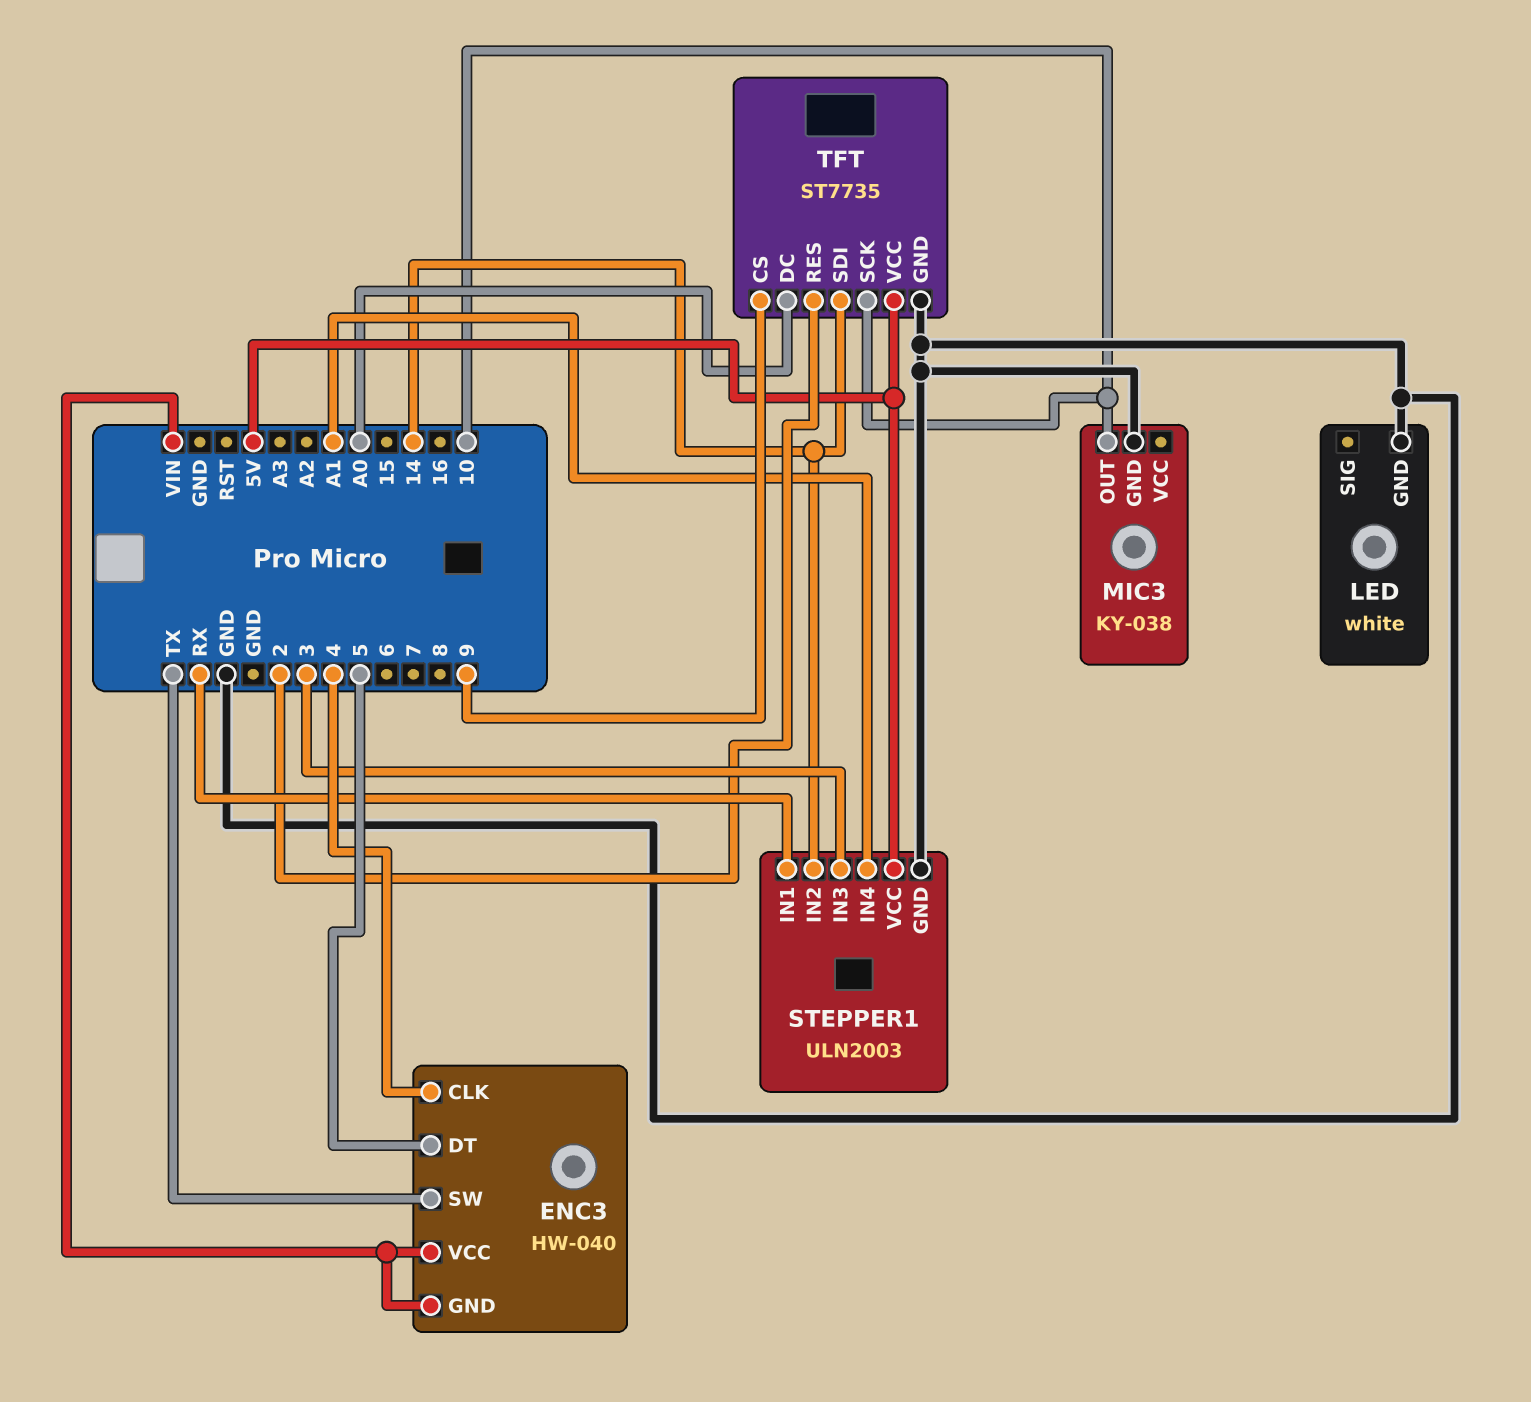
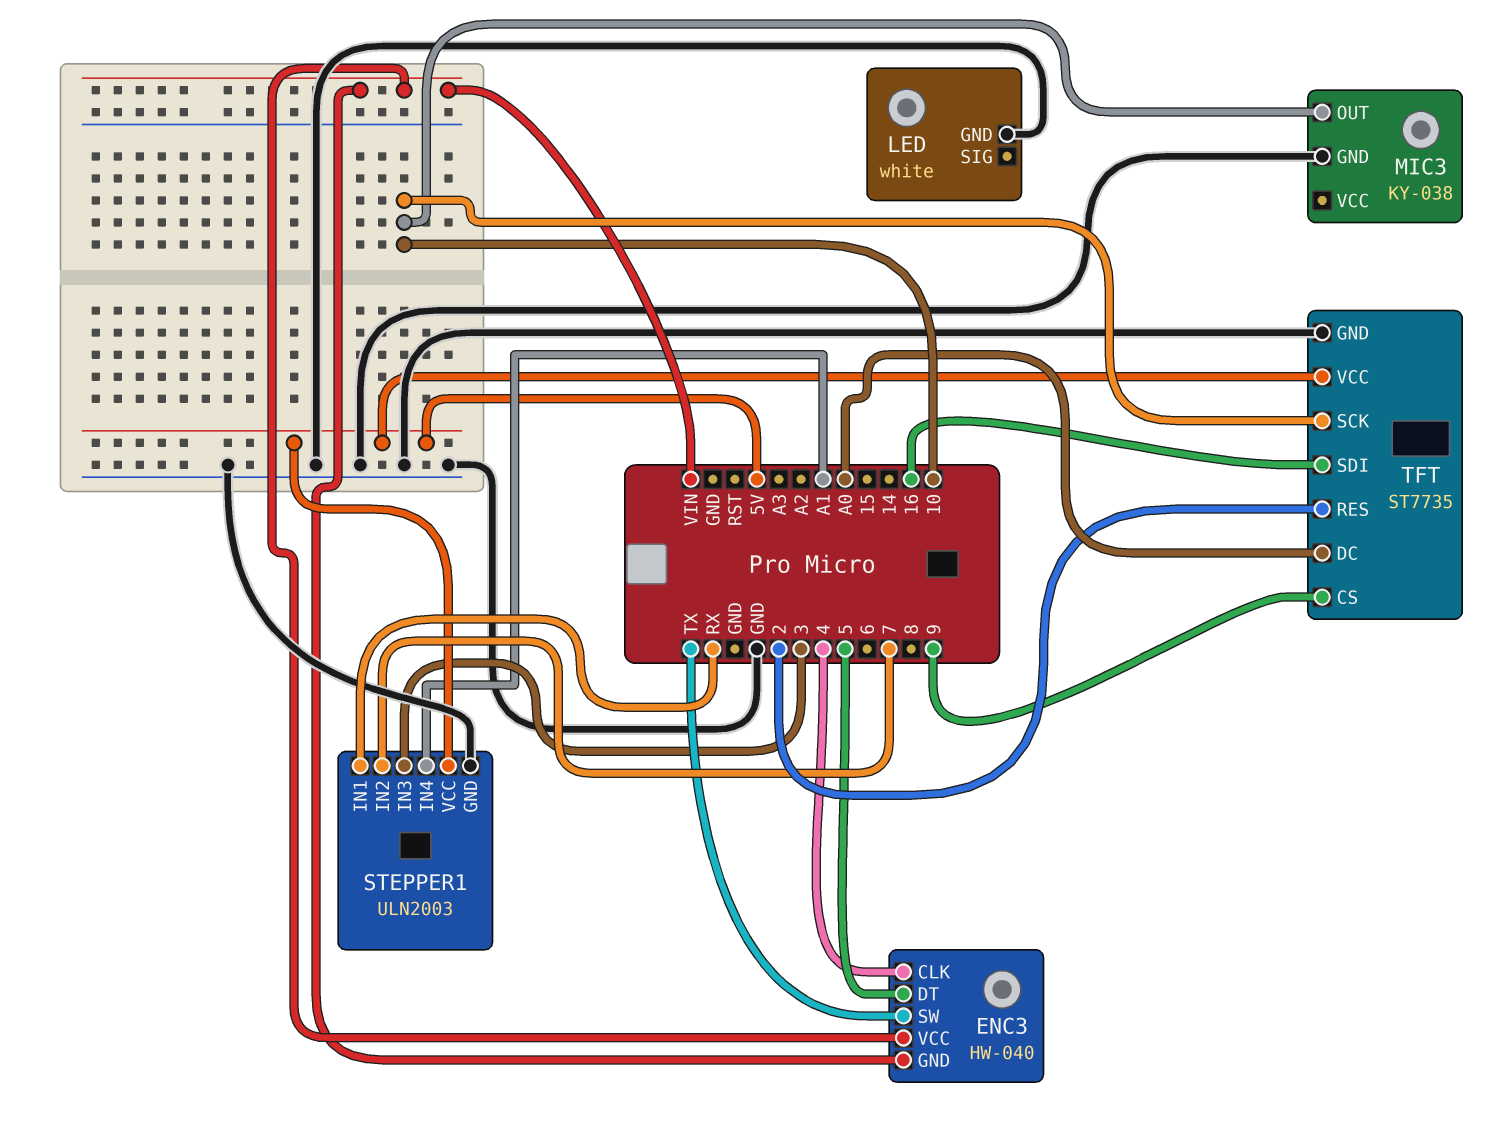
STEPPER1 pin IN2: 14 -> 7
TFT pin SDI: 14 -> 16

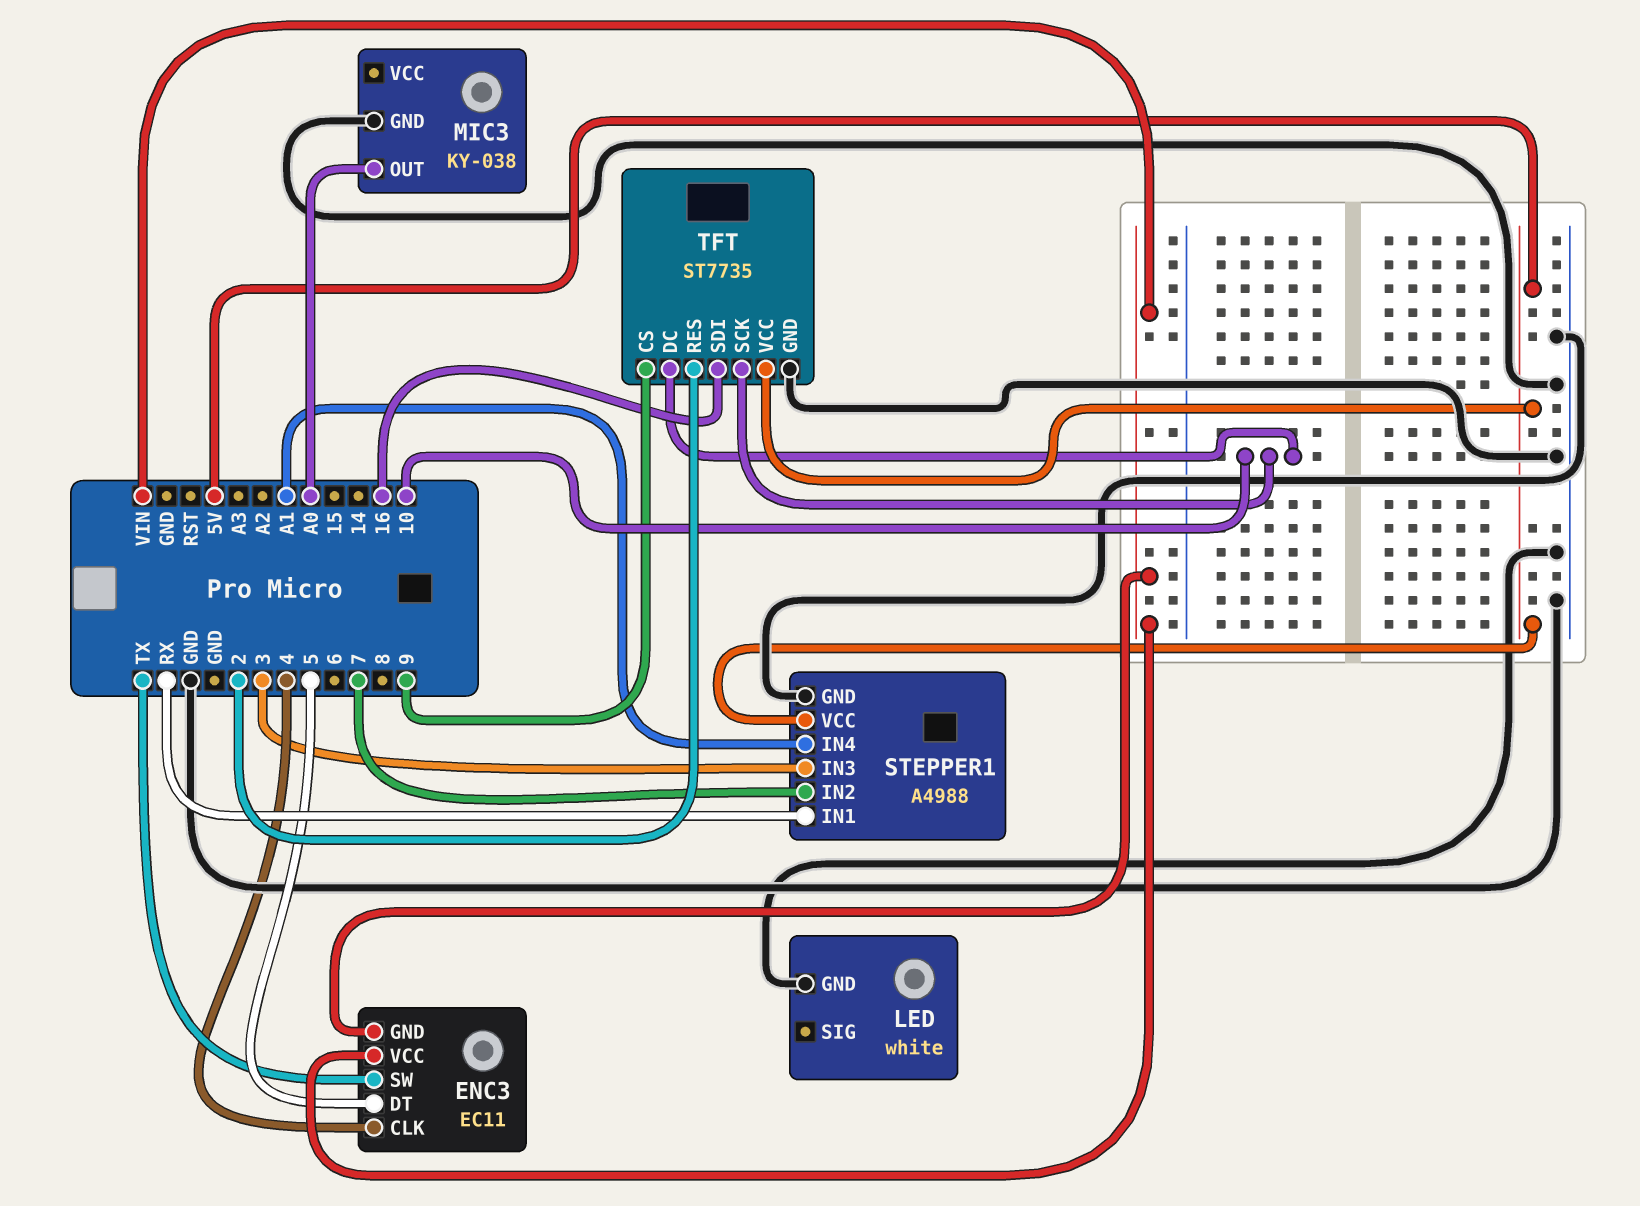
ENC3: HW-040 -> EC11
MIC3 pin OUT: 10 -> A0
STEPPER1: ULN2003 -> A4988
TFT pin DC: A0 -> 10

